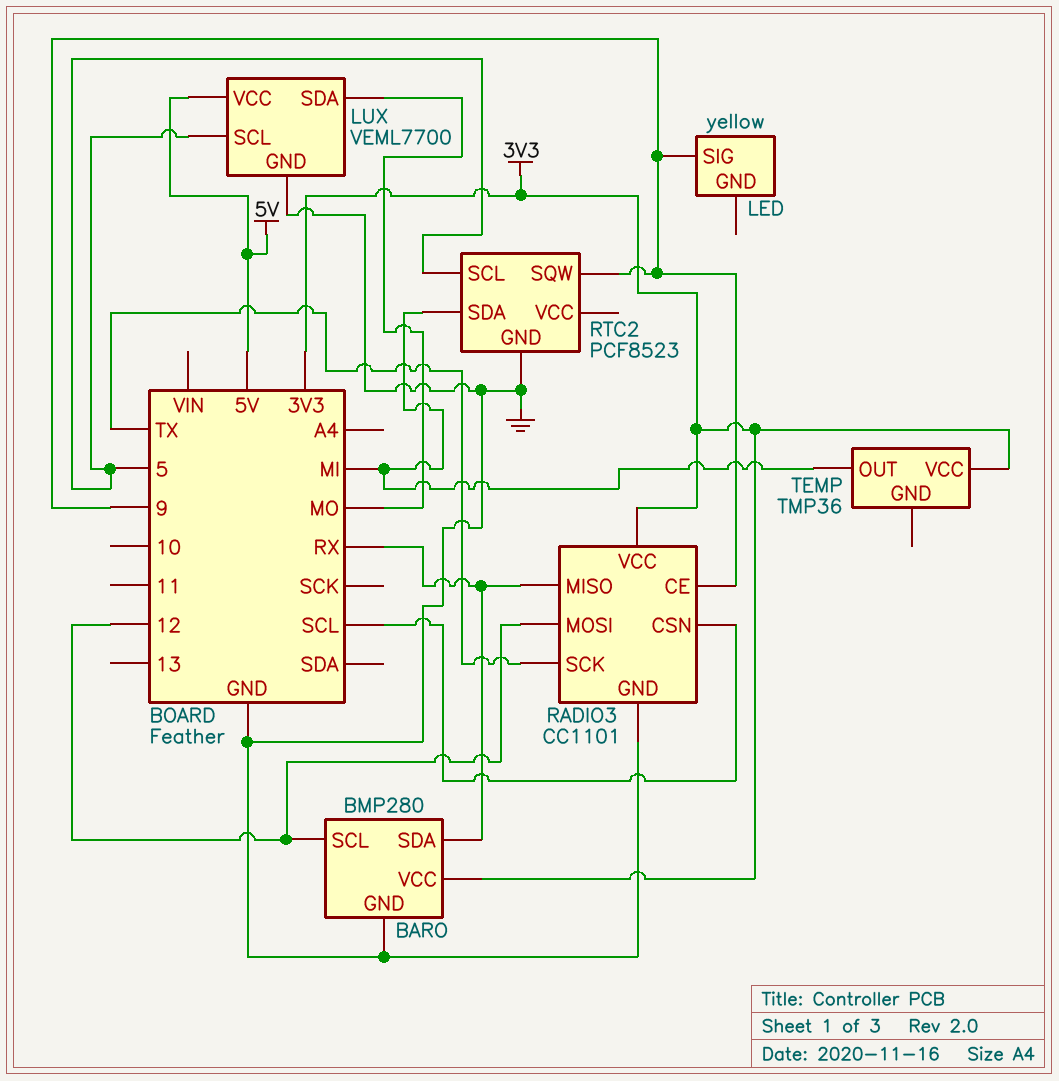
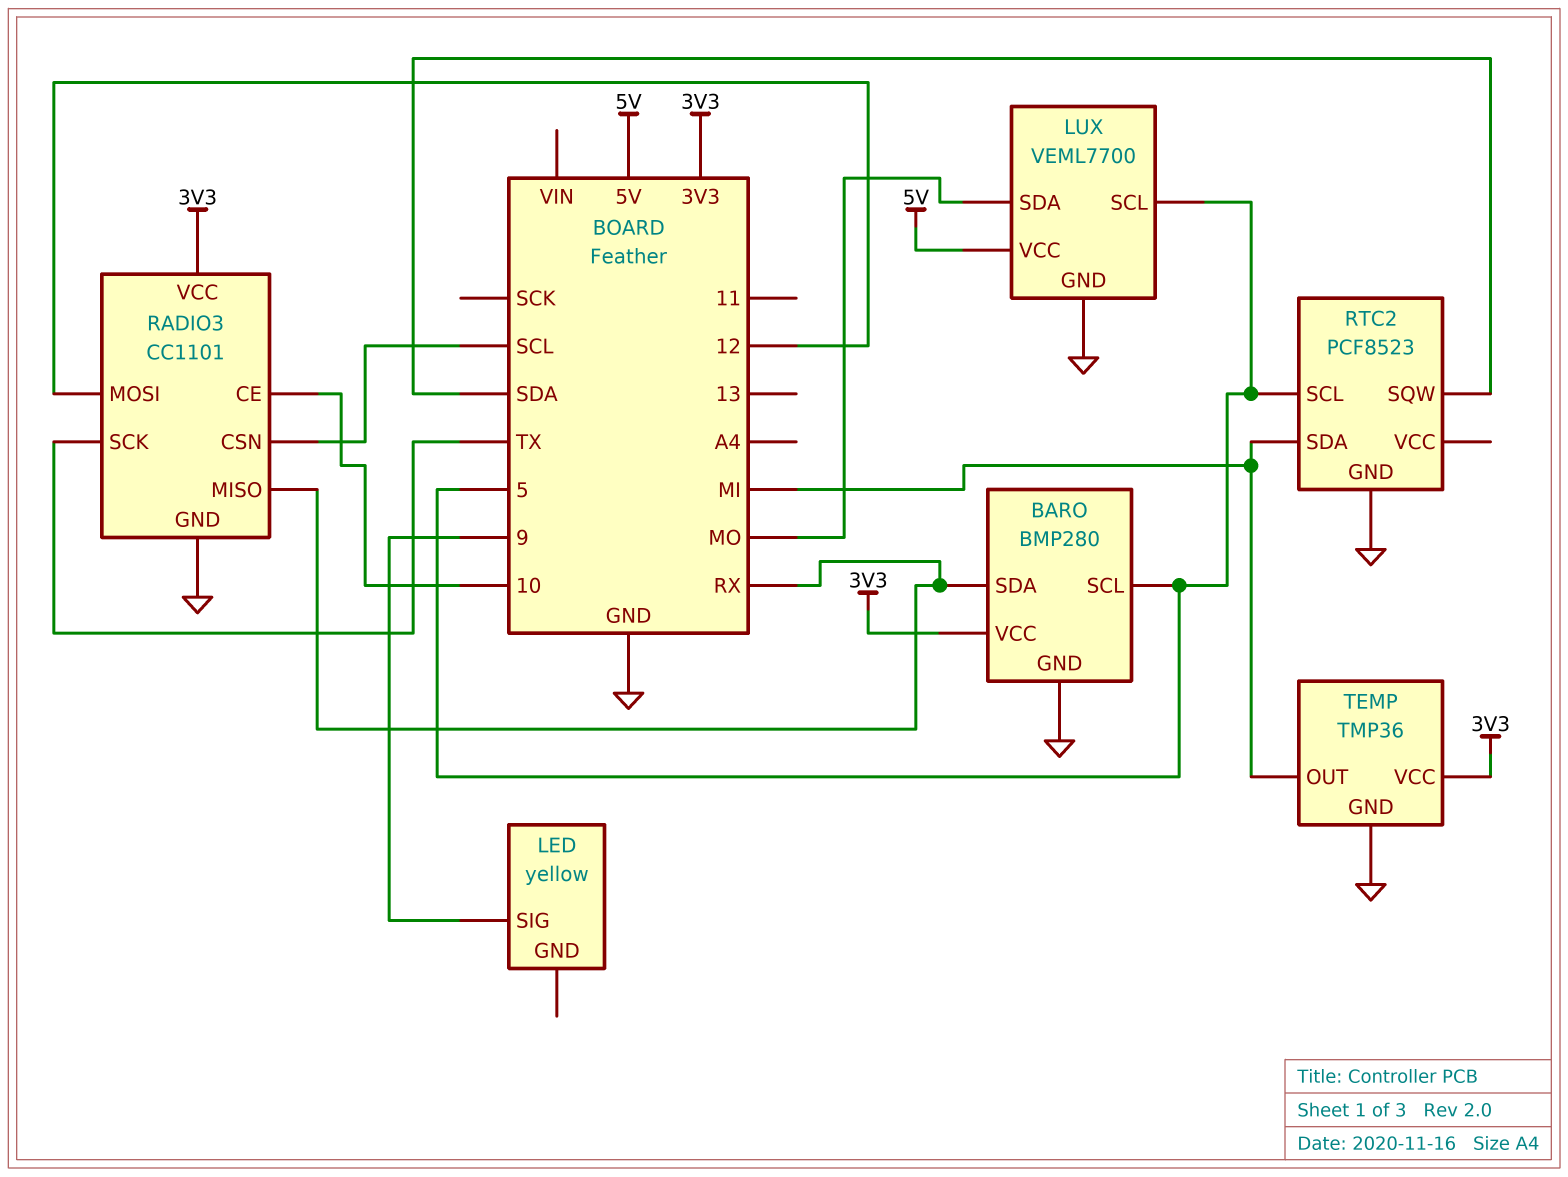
BARO pin SCL: 12 -> 5
RADIO3 pin CE: 9 -> 10
RTC2 pin SQW: 9 -> SDA
TEMP pin GND: none -> GND

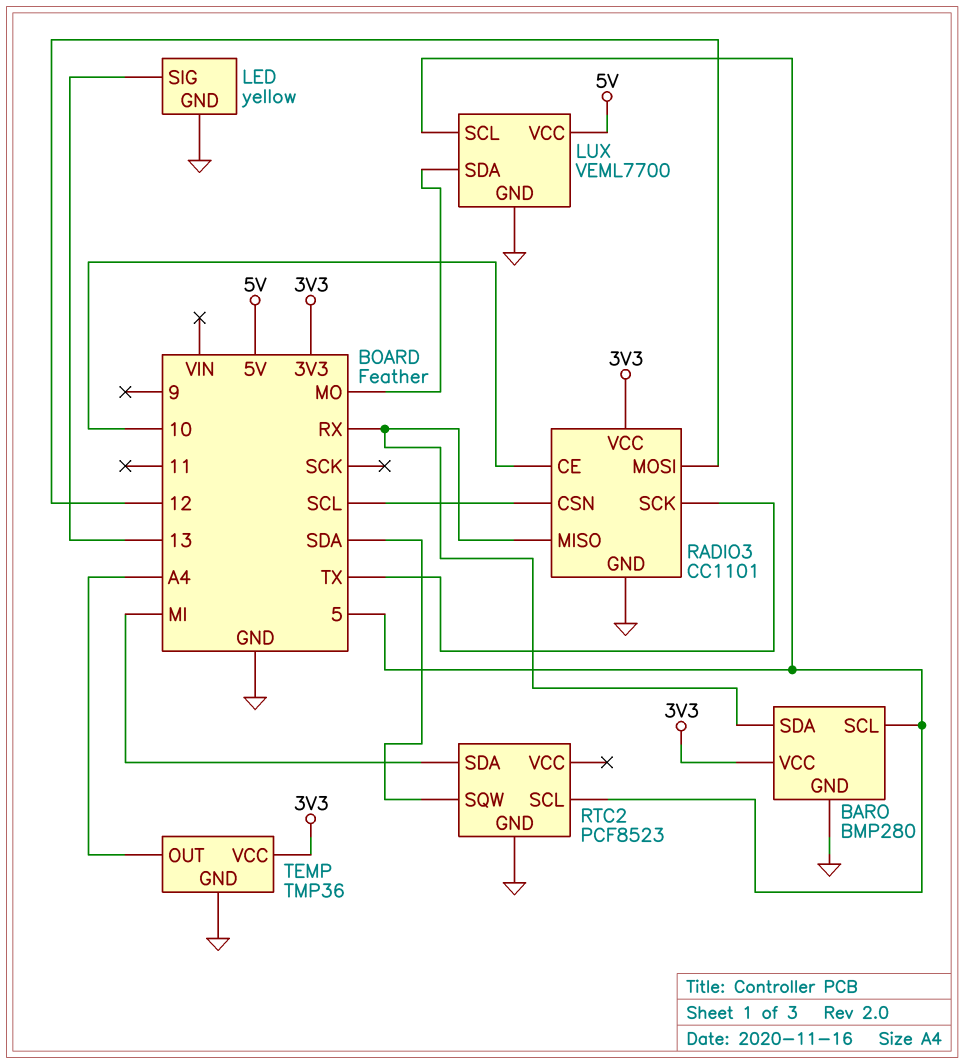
LED pin GND: none -> GND
LED pin SIG: 9 -> 13
TEMP pin OUT: MI -> A4

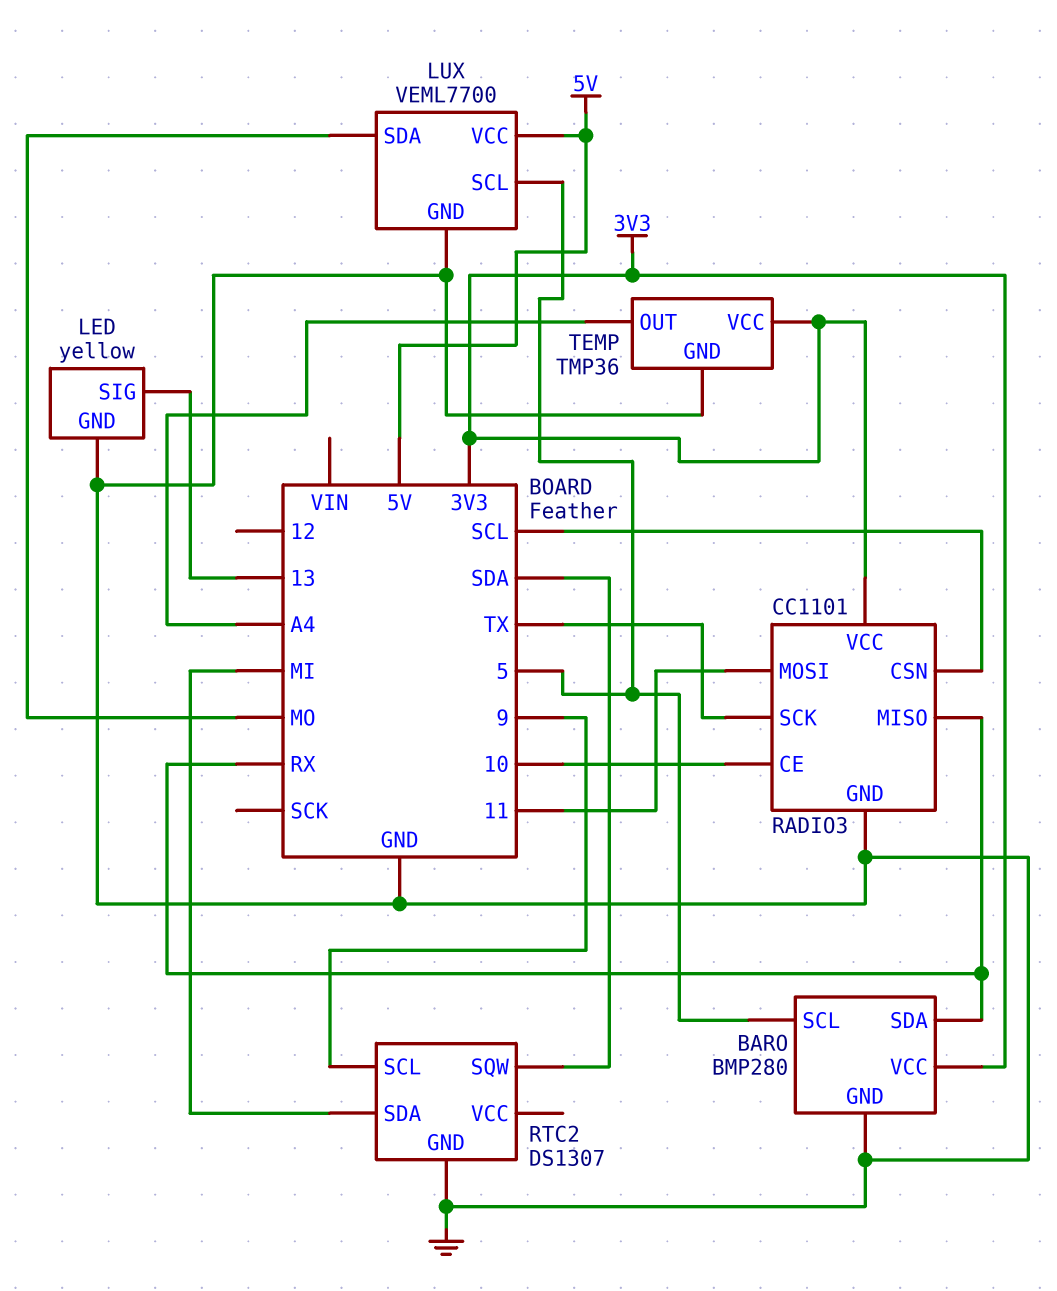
RADIO3 pin MOSI: 12 -> 11
RTC2: PCF8523 -> DS1307
RTC2 pin SCL: 5 -> 9

